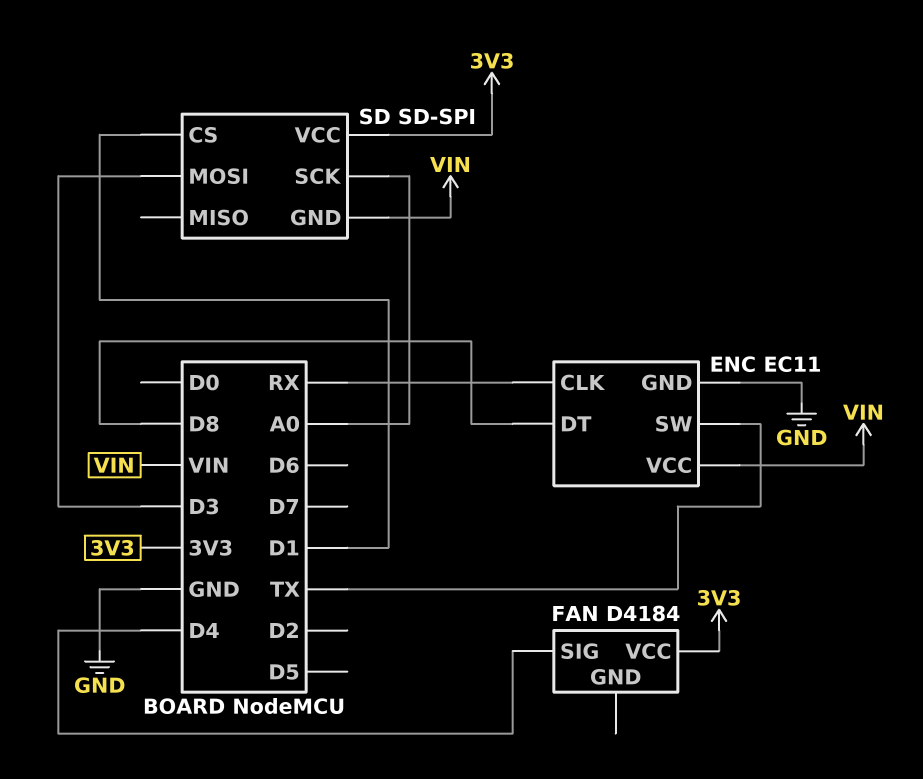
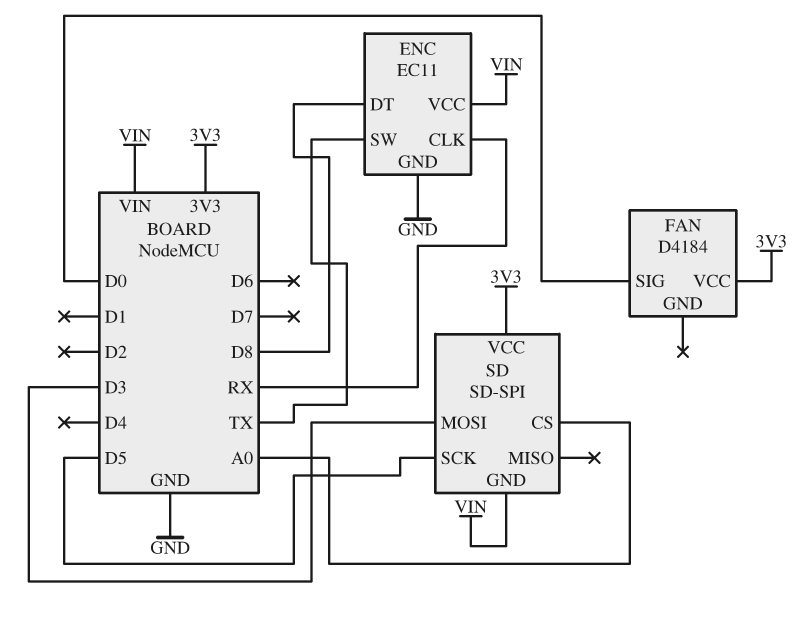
FAN pin SIG: D4 -> D0
SD pin CS: D1 -> A0
SD pin SCK: A0 -> D5

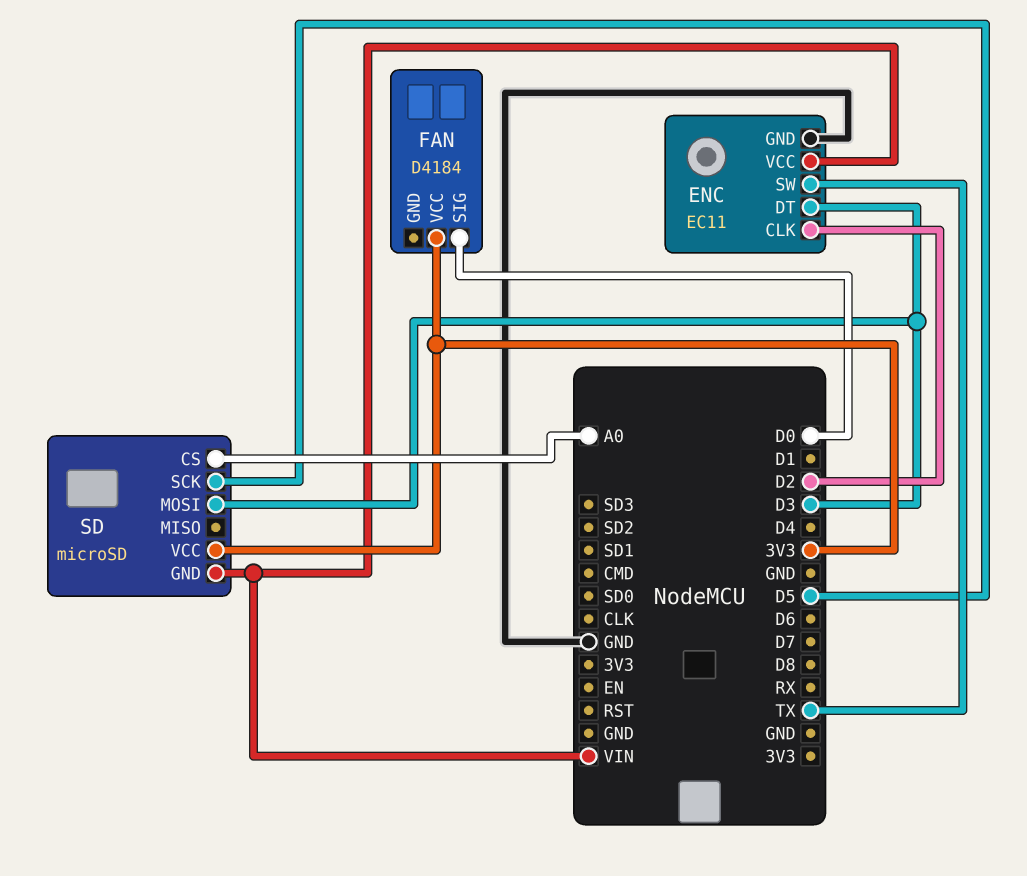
ENC pin CLK: RX -> D2
ENC pin DT: D8 -> D3
SD: SD-SPI -> microSD

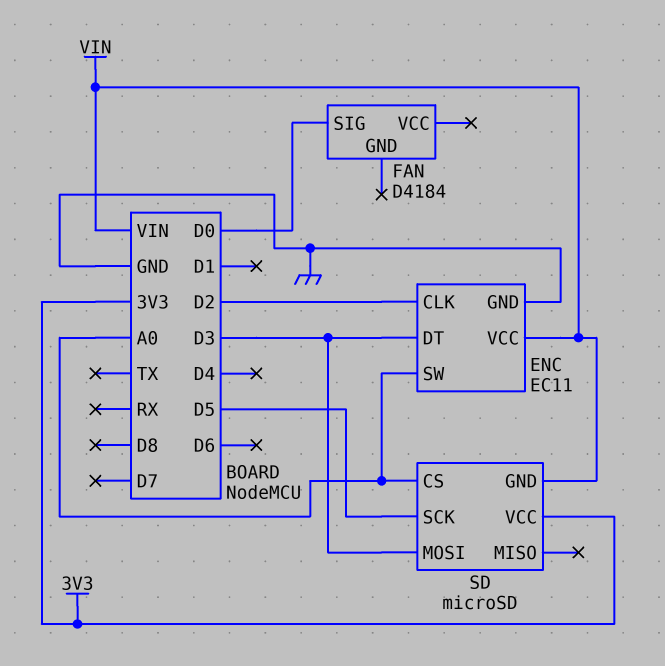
ENC pin SW: TX -> A0
FAN pin VCC: 3V3 -> none

